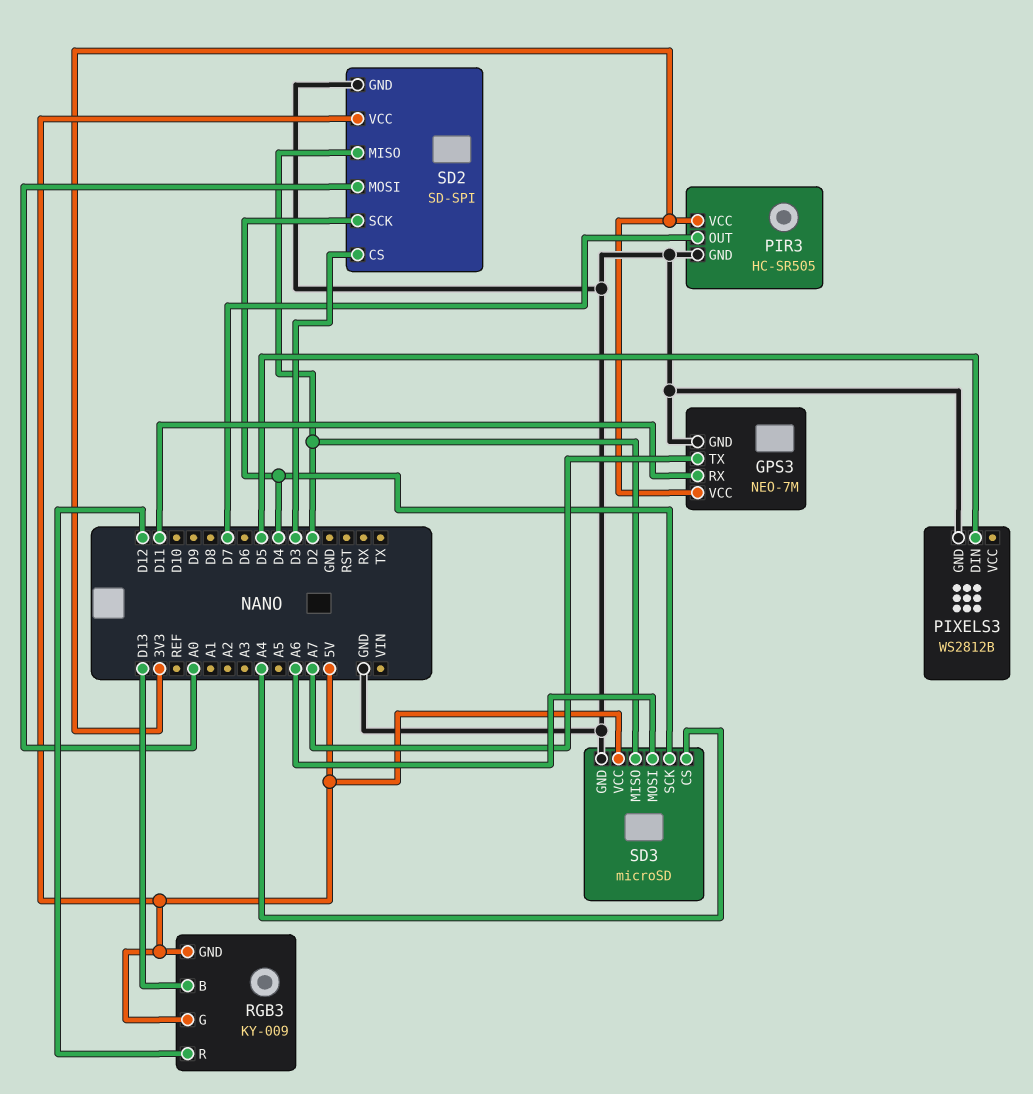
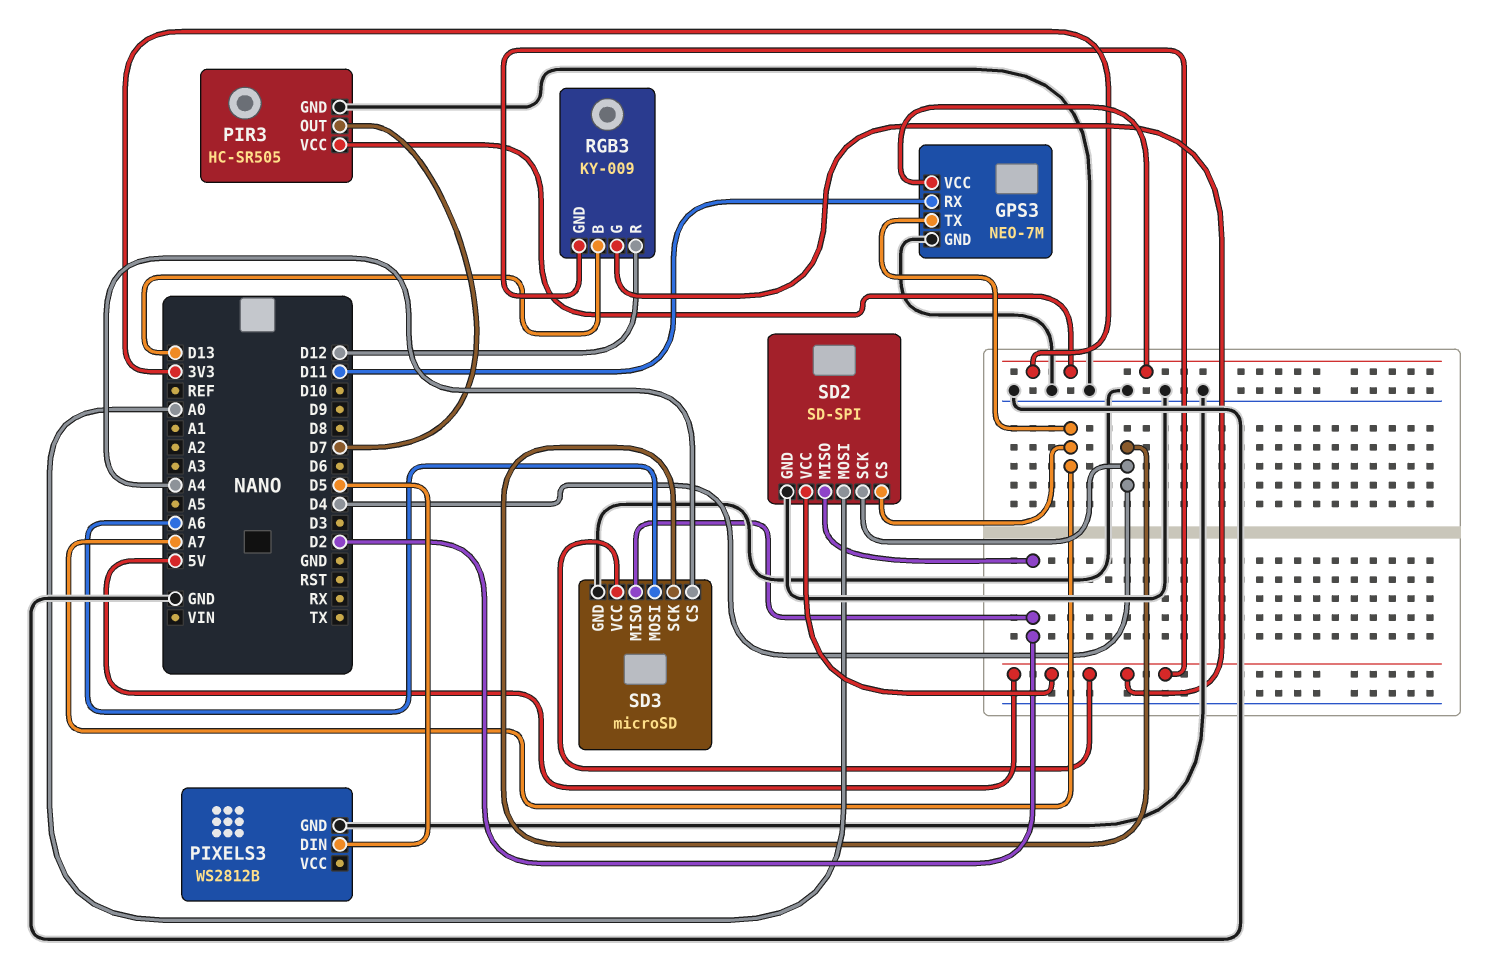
SD2 pin CS: D3 -> A7

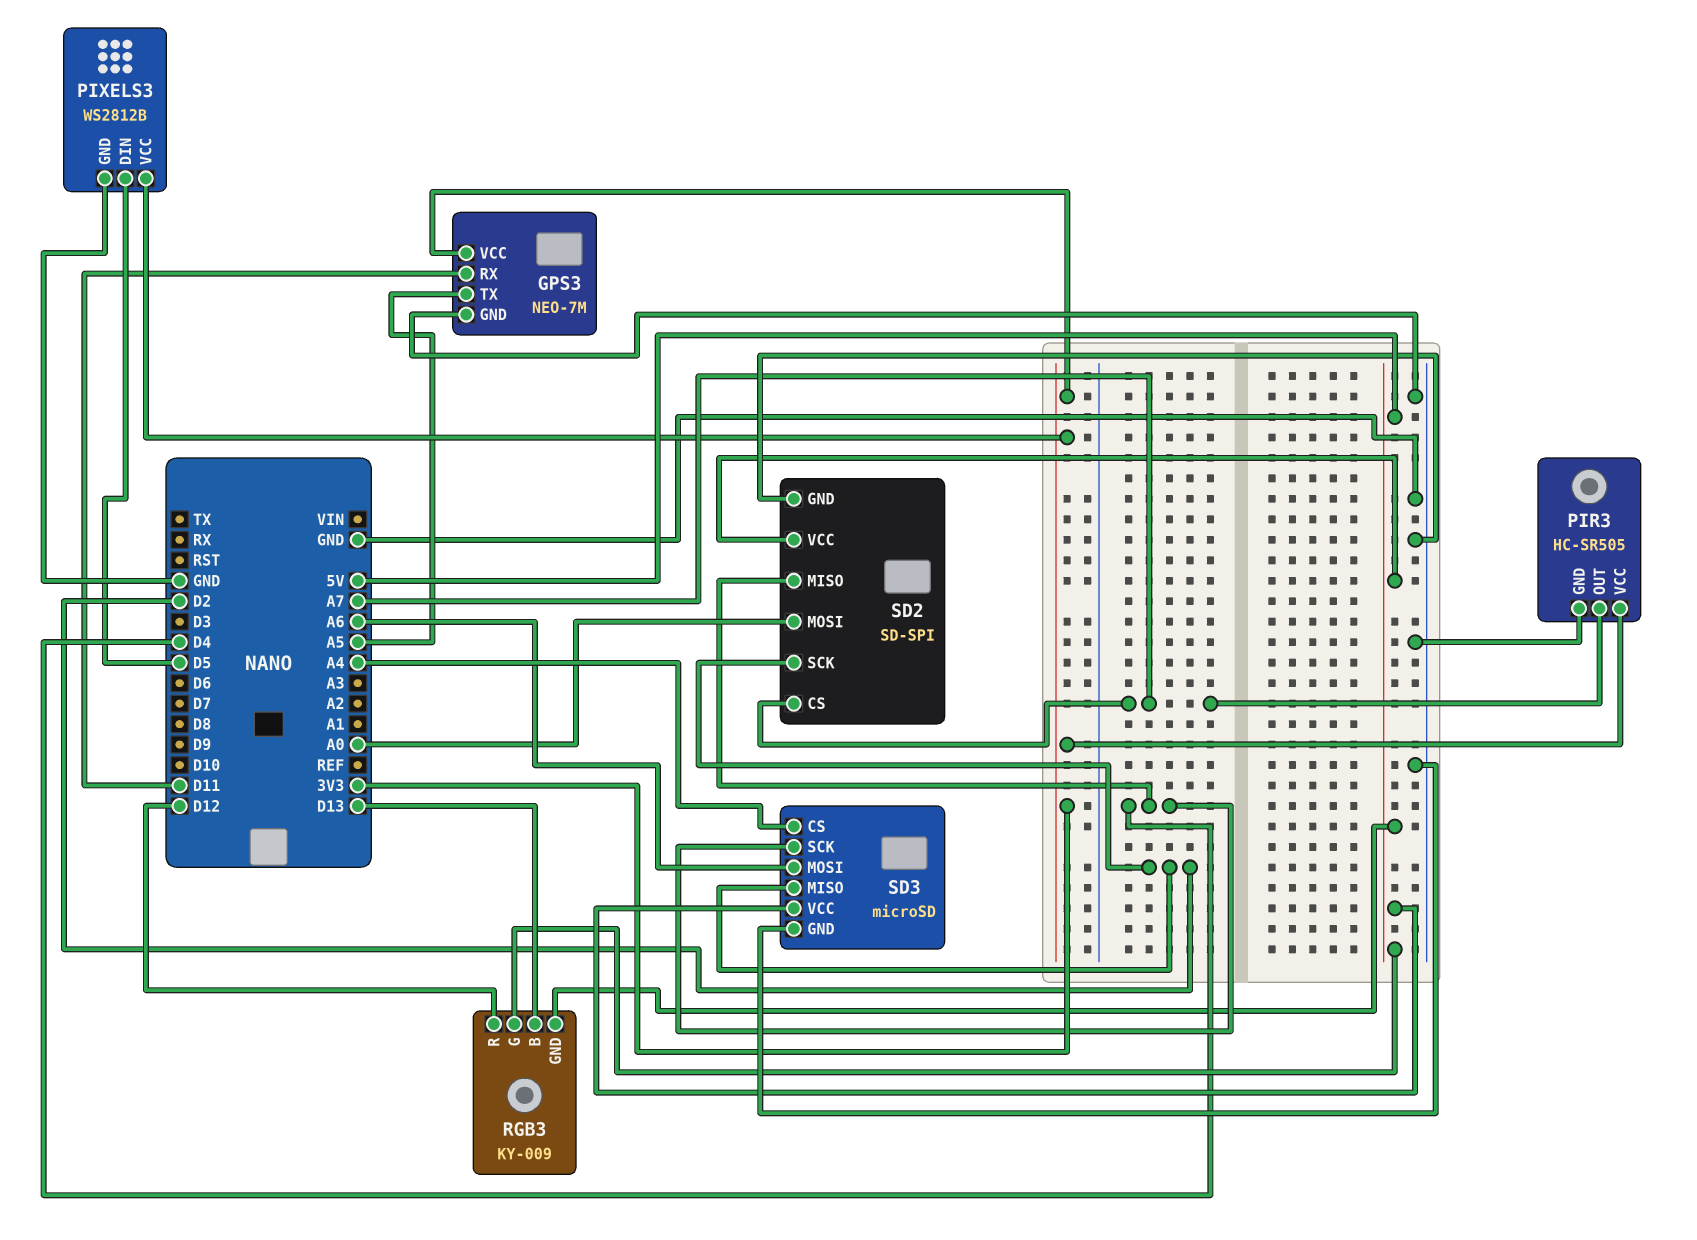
GPS3 pin TX: A7 -> A5
PIR3 pin OUT: D7 -> A7
PIXELS3 pin VCC: none -> 3V3
SD2 pin MISO: D2 -> D4
SD2 pin SCK: D4 -> D2

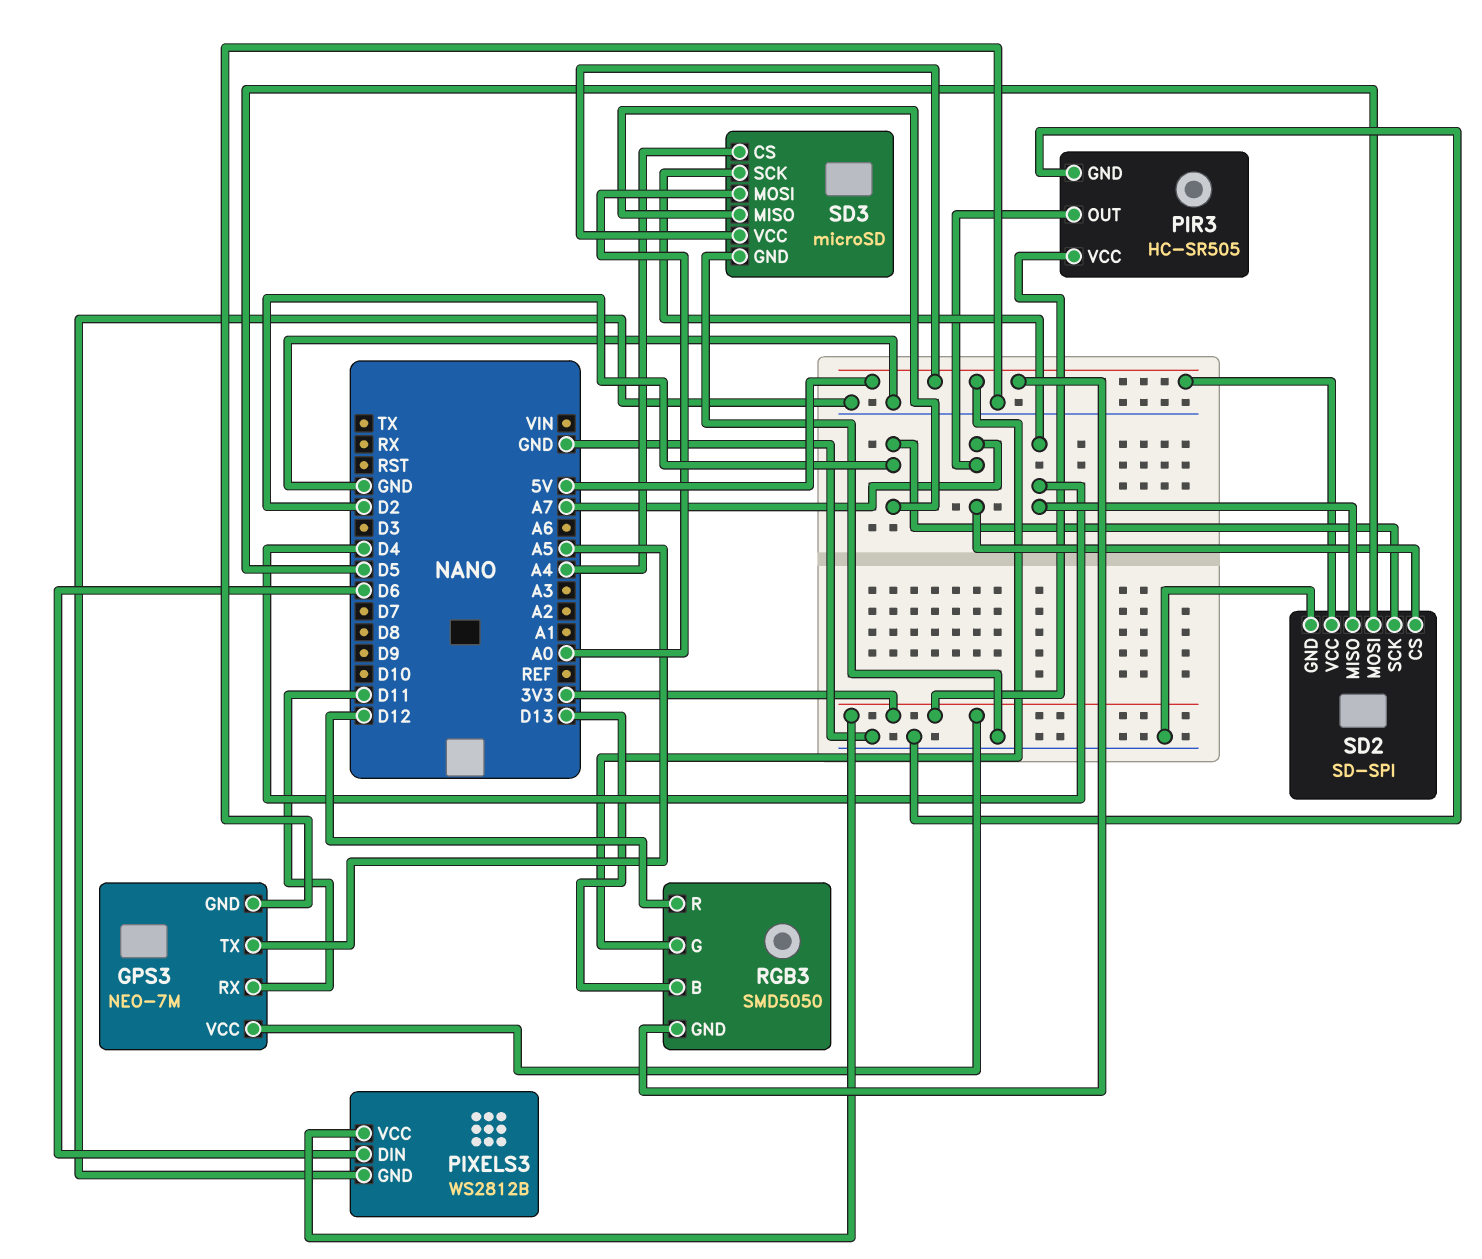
PIXELS3 pin DIN: D5 -> D6
RGB3: KY-009 -> SMD5050
SD2 pin MOSI: A0 -> D5
SD3 pin MOSI: A6 -> A0

